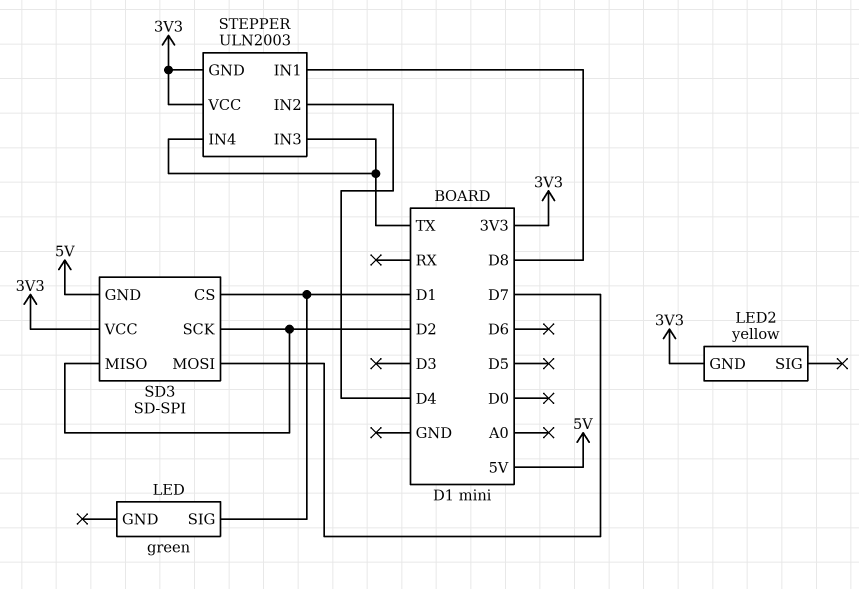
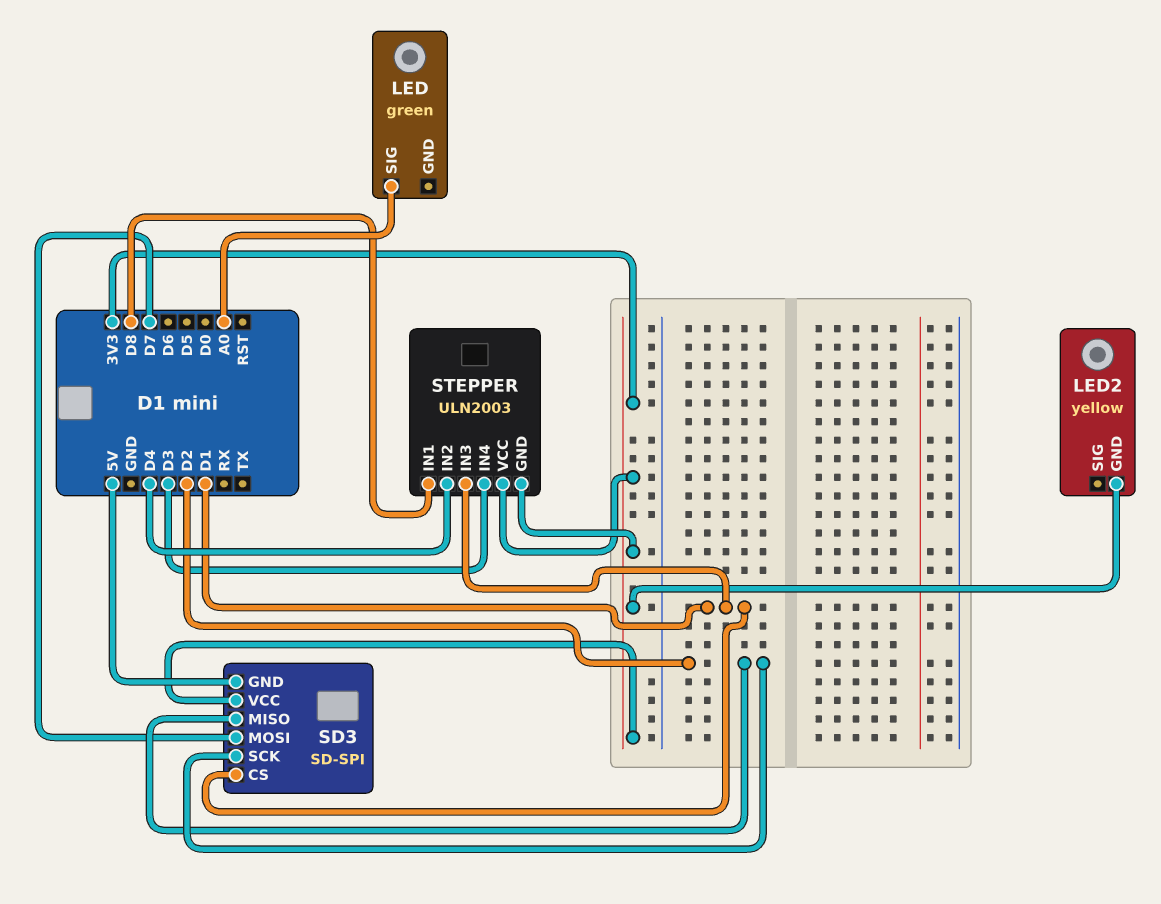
LED pin SIG: D1 -> A0
STEPPER pin IN3: TX -> D1
STEPPER pin IN4: TX -> D3

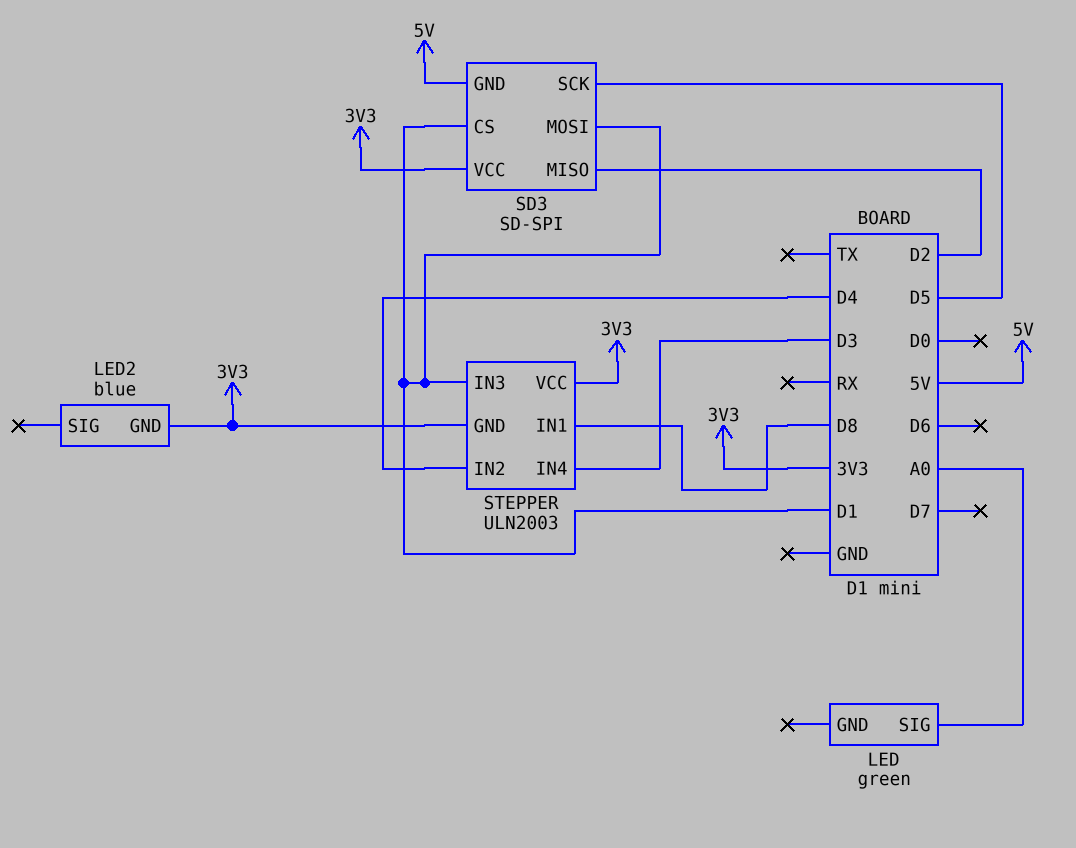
LED2: yellow -> blue
SD3 pin MOSI: D7 -> D1
SD3 pin SCK: D2 -> D5

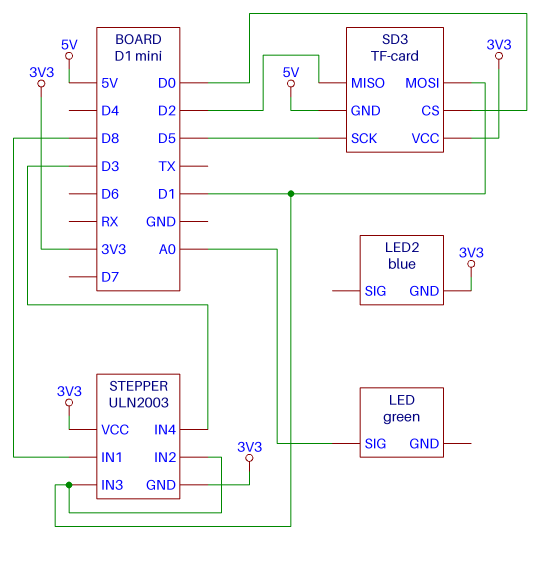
SD3: SD-SPI -> TF-card
SD3 pin CS: D1 -> D0
STEPPER pin IN2: D4 -> D1

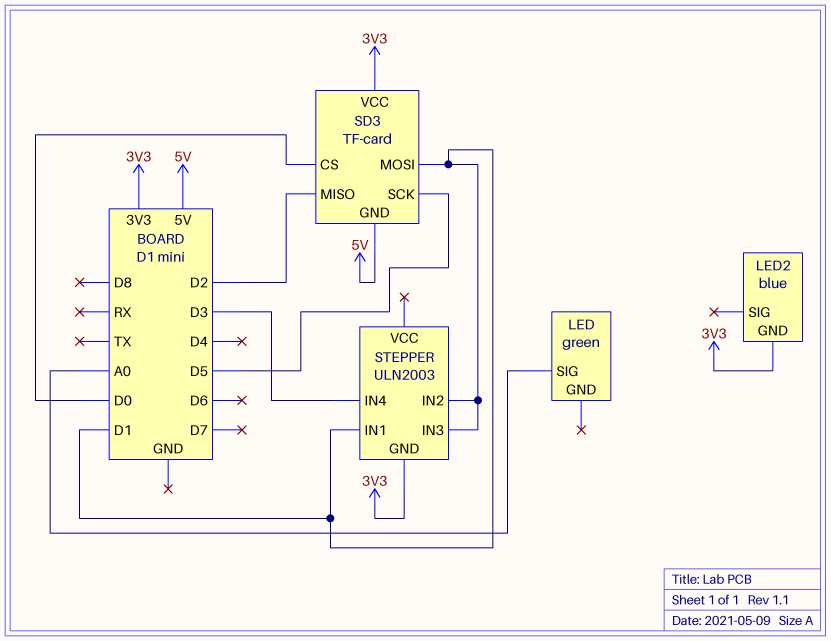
STEPPER pin IN1: D8 -> D1
STEPPER pin VCC: 3V3 -> none

